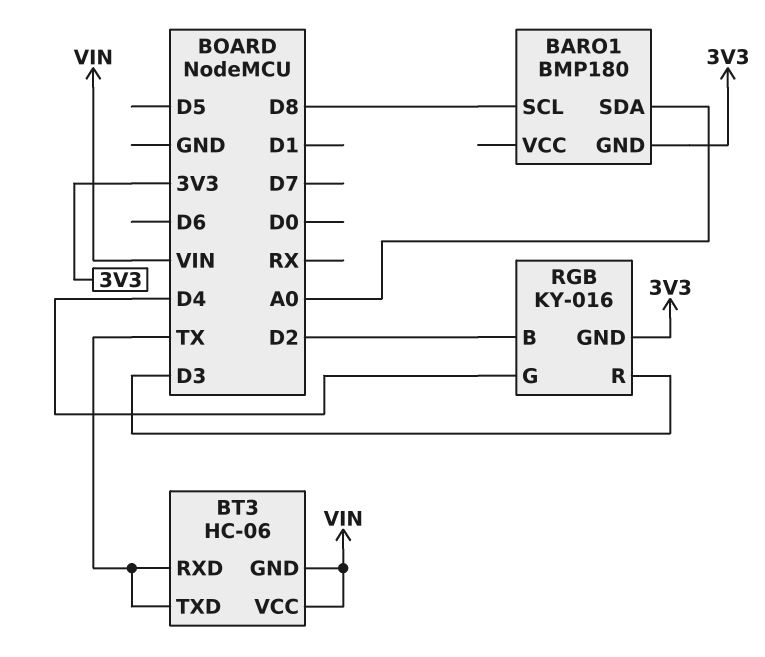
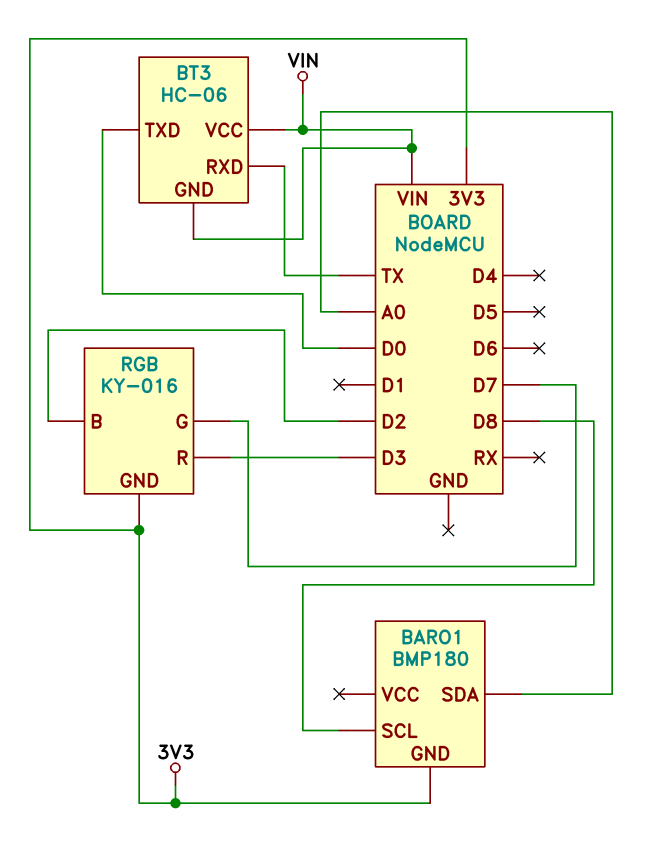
BT3 pin TXD: TX -> D0
RGB pin G: D4 -> D7

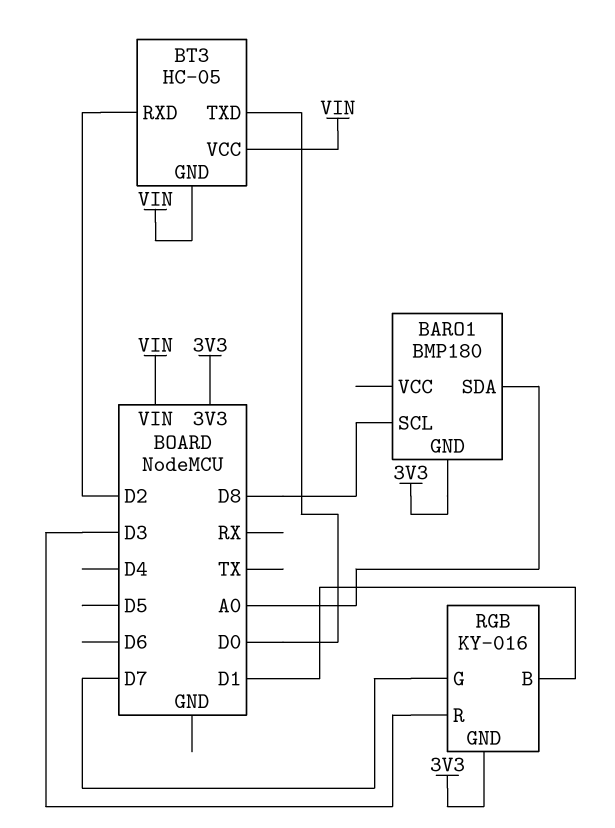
BT3: HC-06 -> HC-05
BT3 pin RXD: TX -> D2
RGB pin B: D2 -> D1

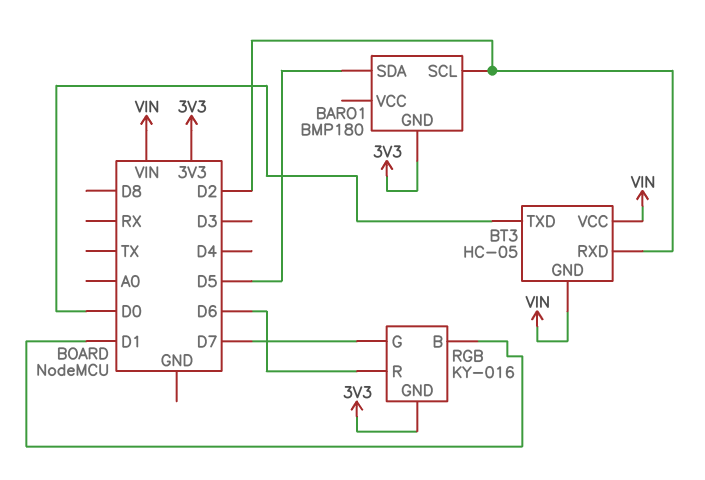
BARO1 pin SCL: D8 -> D2
BARO1 pin SDA: A0 -> D5
RGB pin R: D3 -> D6

